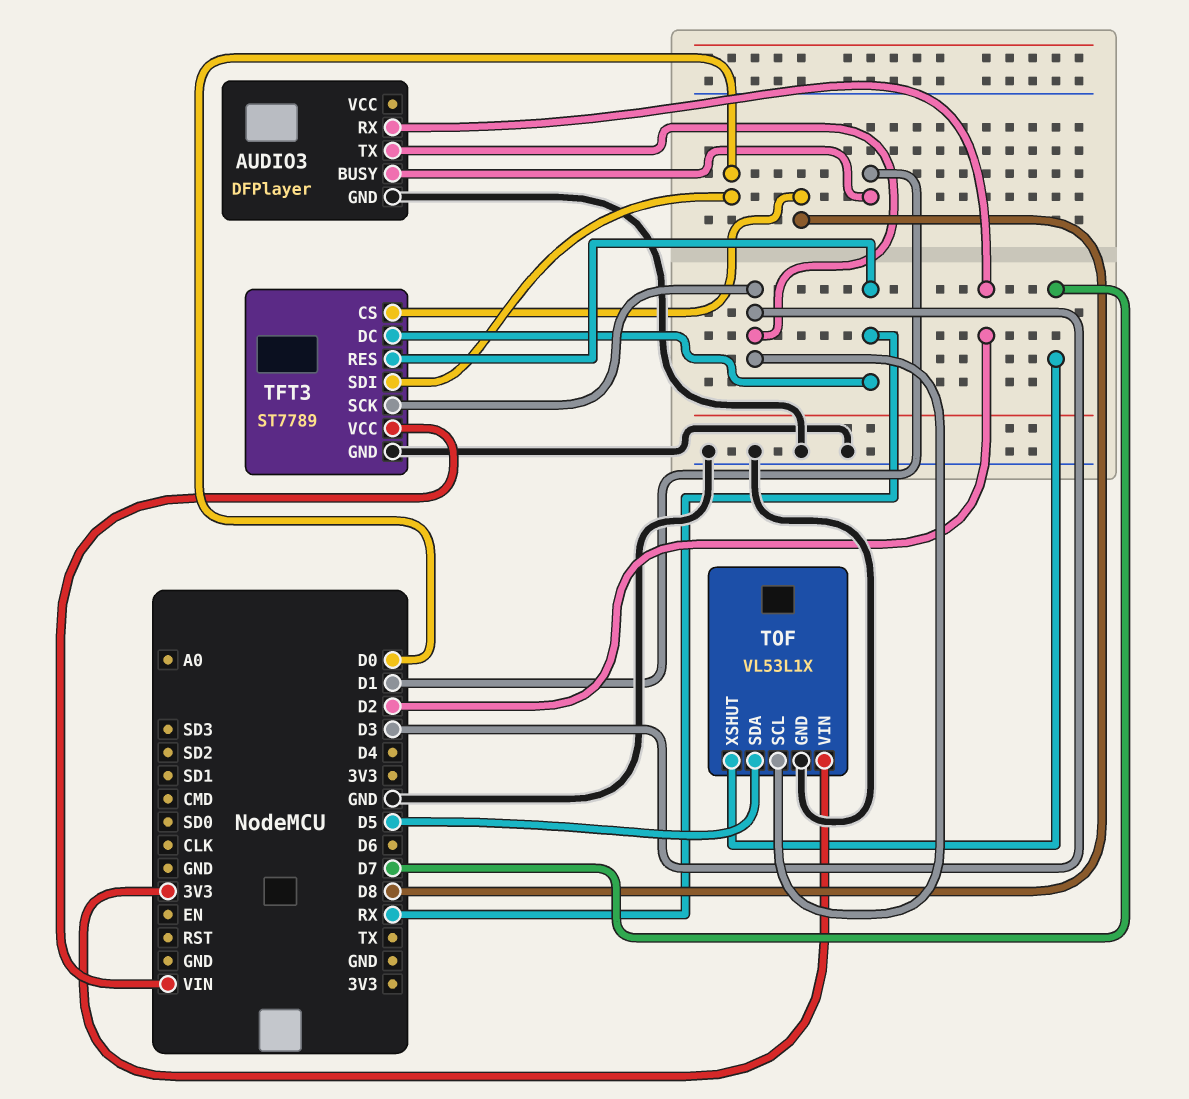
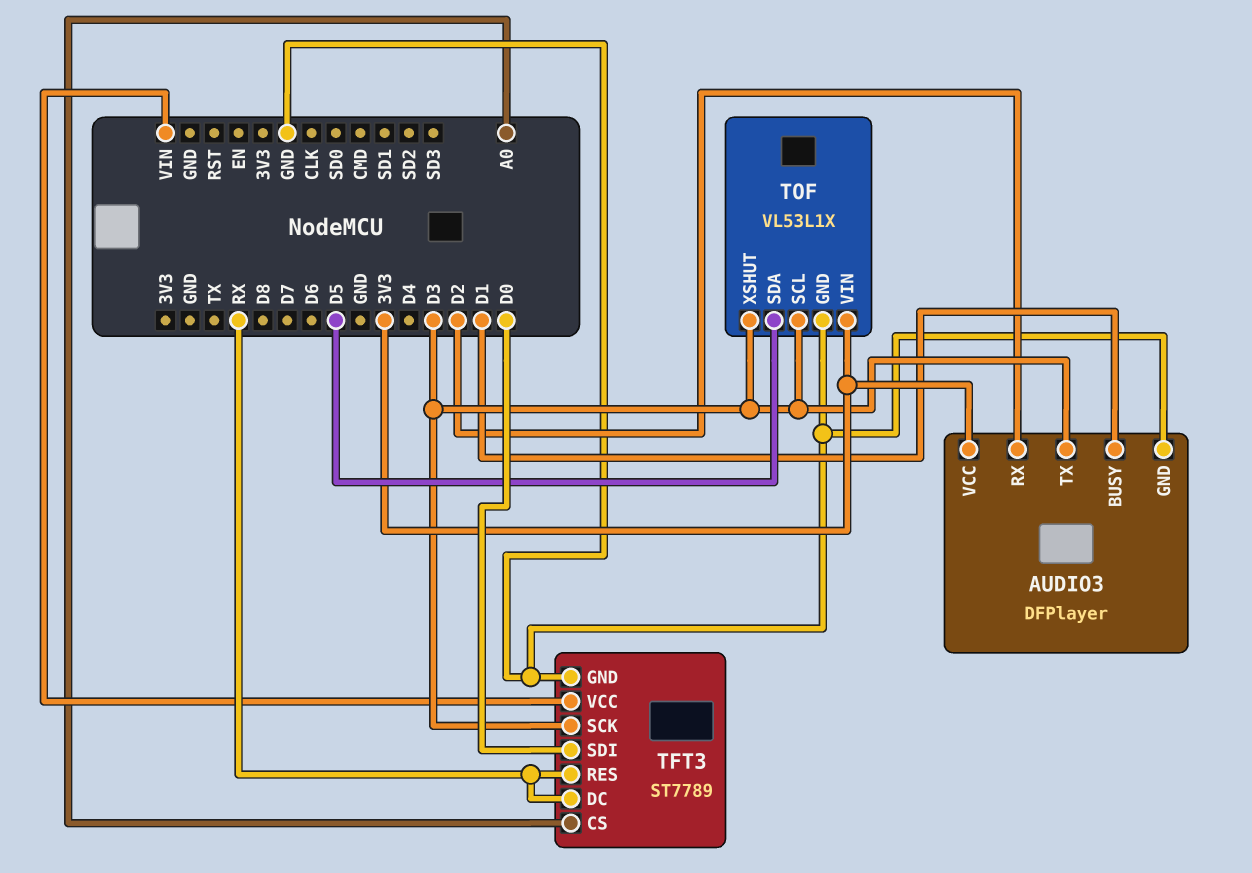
AUDIO3 pin VCC: none -> 3V3
TFT3 pin CS: D8 -> A0
TOF pin XSHUT: D7 -> D3

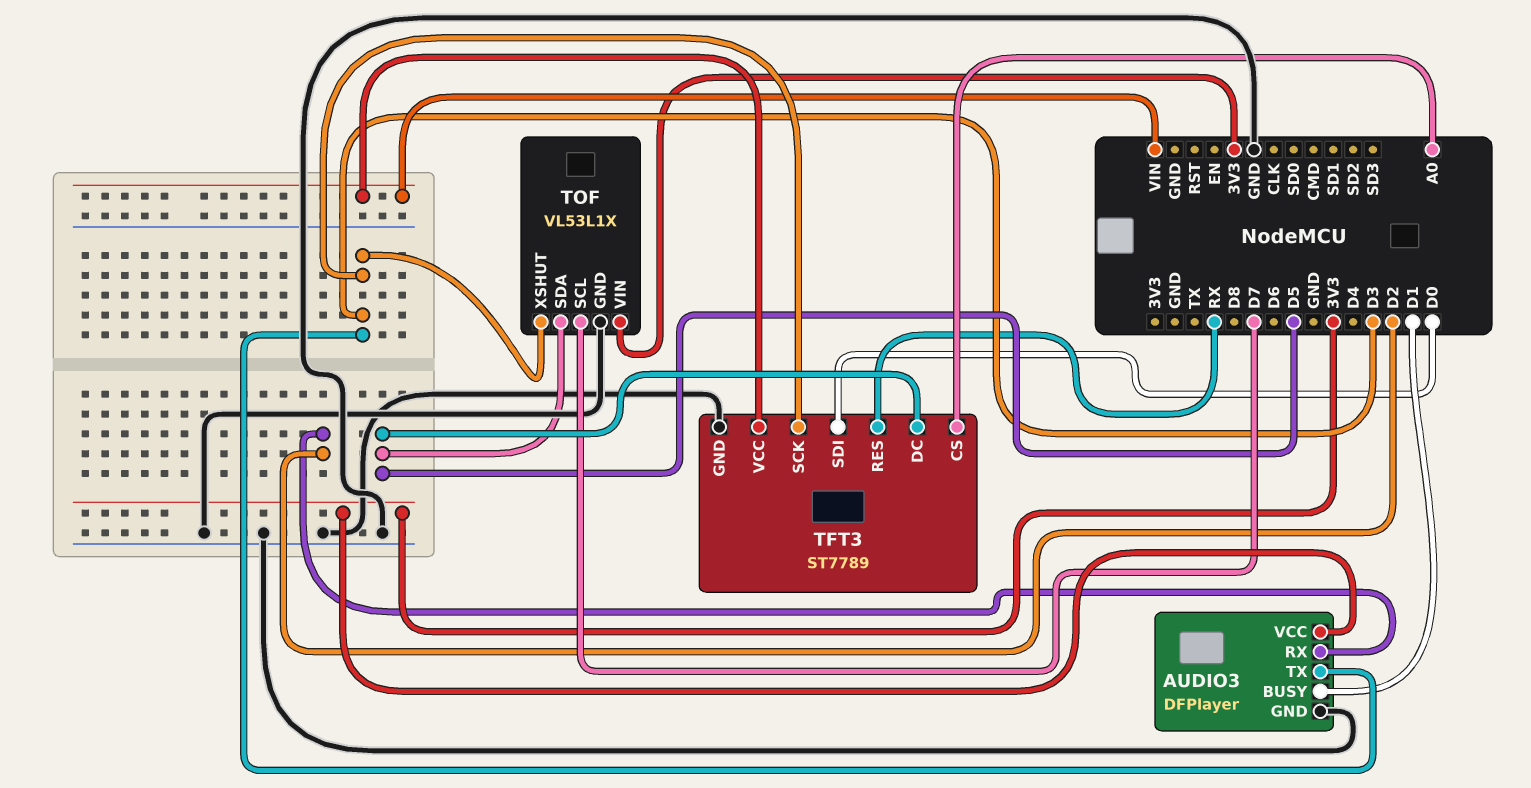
TFT3 pin DC: RX -> D5
TOF pin SCL: D3 -> D7

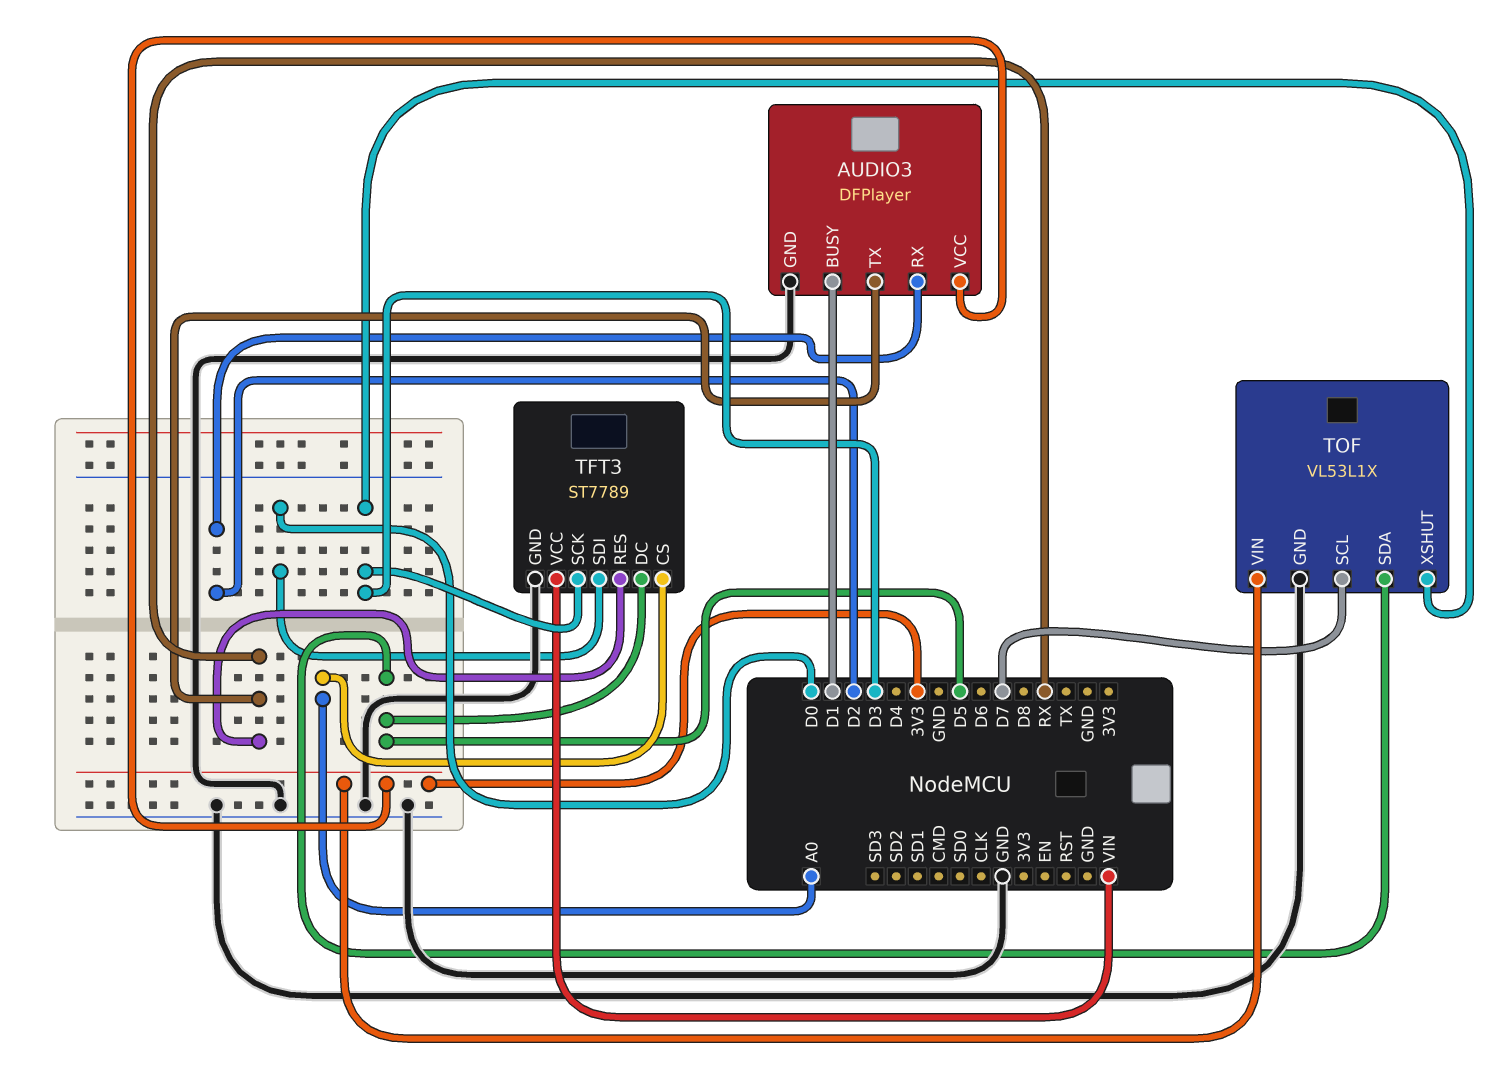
AUDIO3 pin TX: D3 -> RX

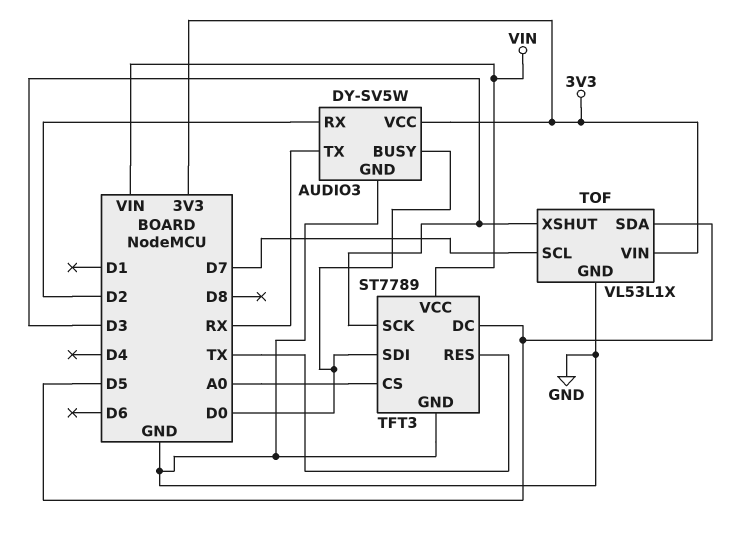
AUDIO3: DFPlayer -> DY-SV5W
AUDIO3 pin BUSY: D1 -> D0
TFT3 pin RES: RX -> TX

